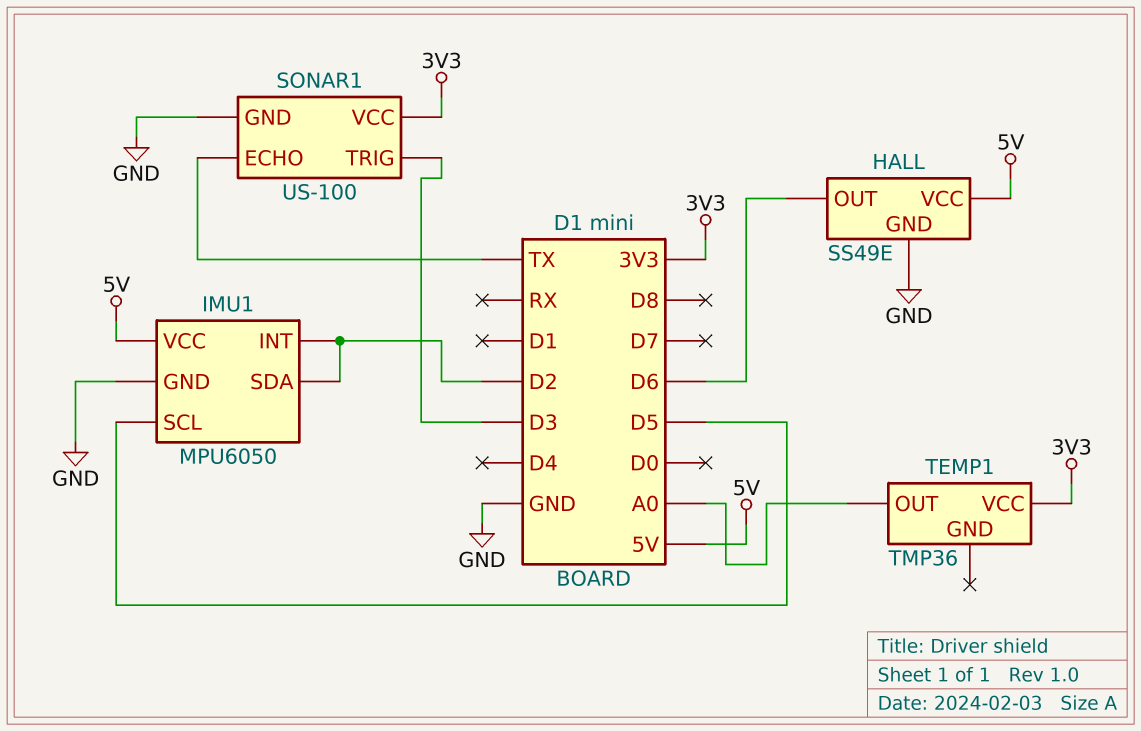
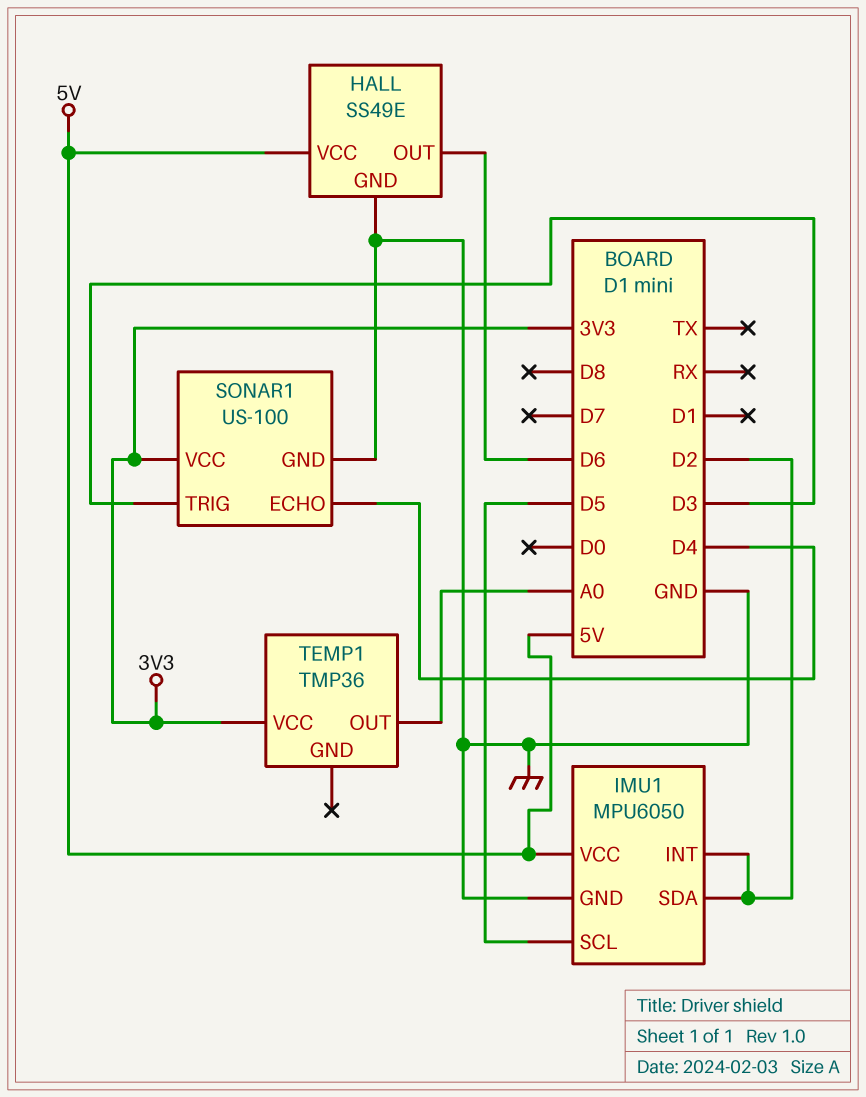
SONAR1 pin ECHO: TX -> D4

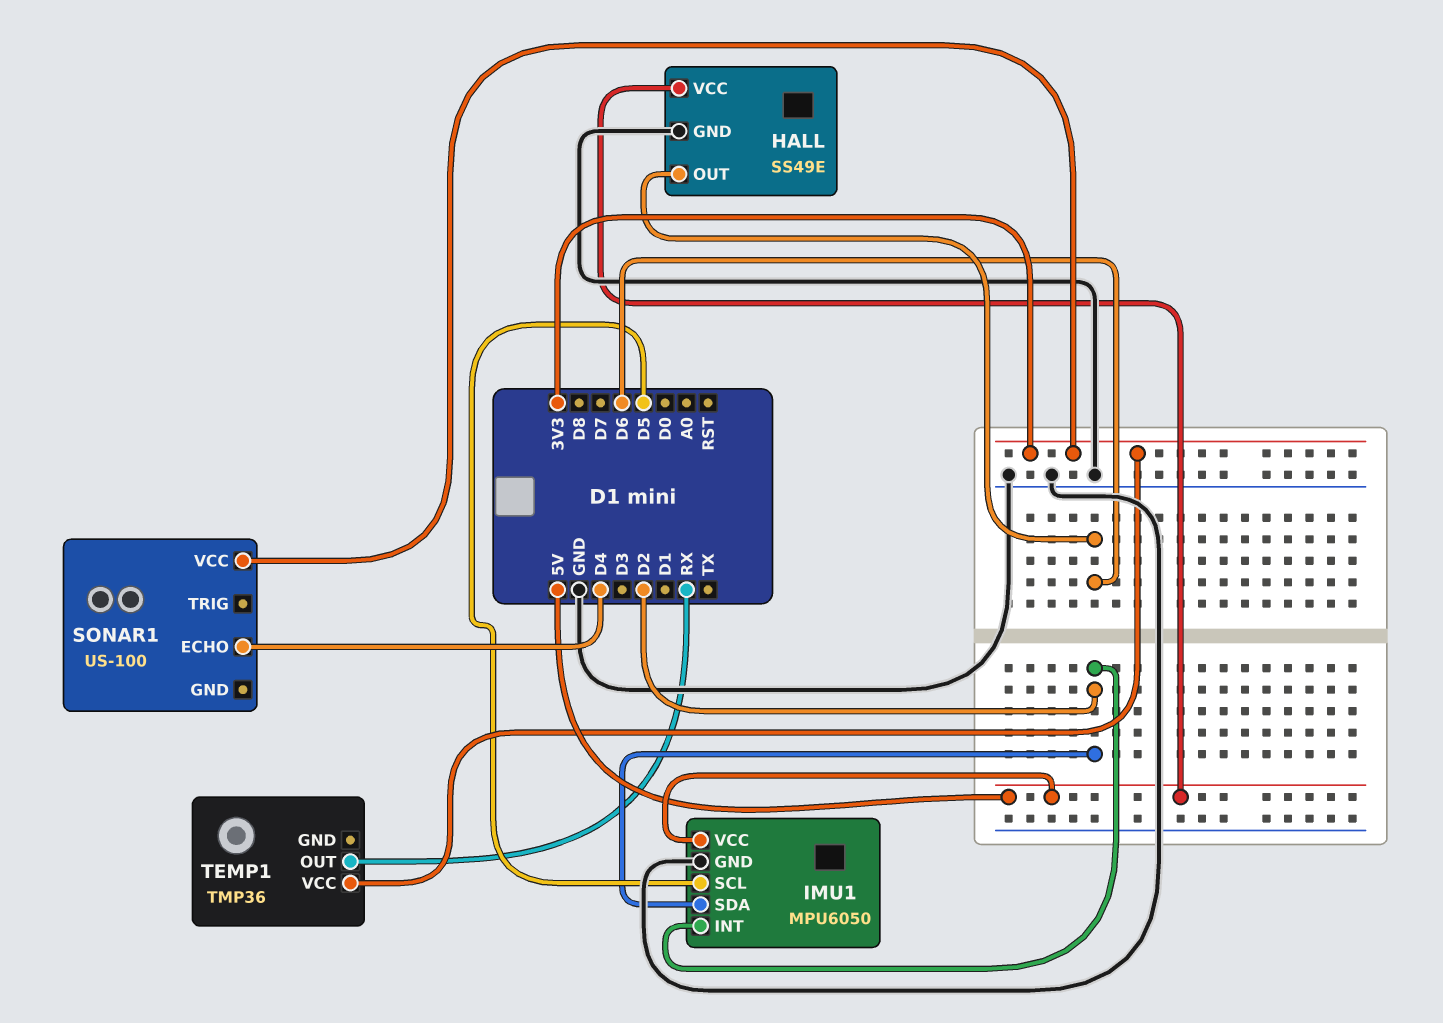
SONAR1 pin GND: GND -> none
SONAR1 pin TRIG: D3 -> none
TEMP1 pin OUT: A0 -> RX

